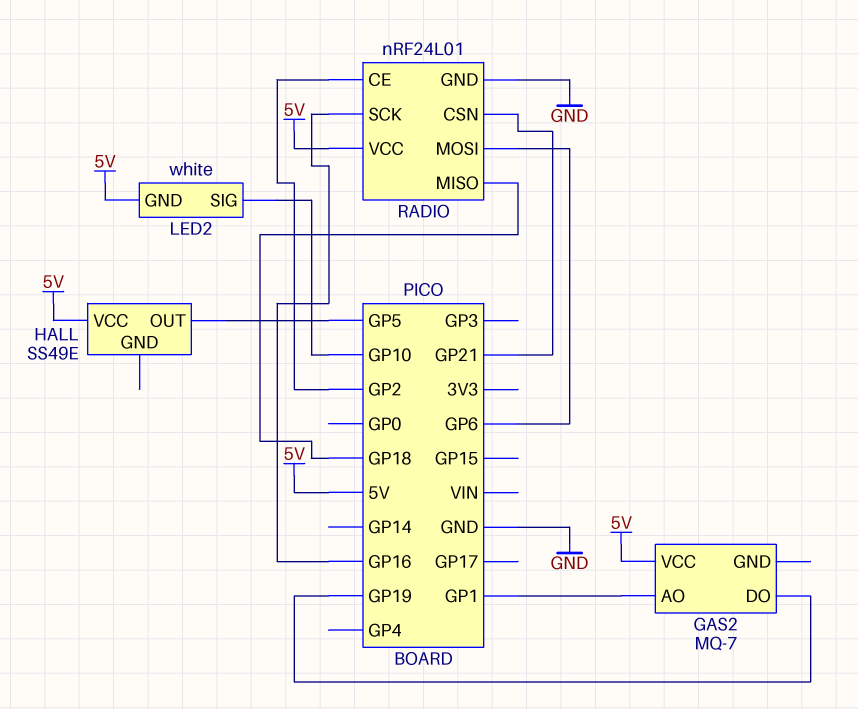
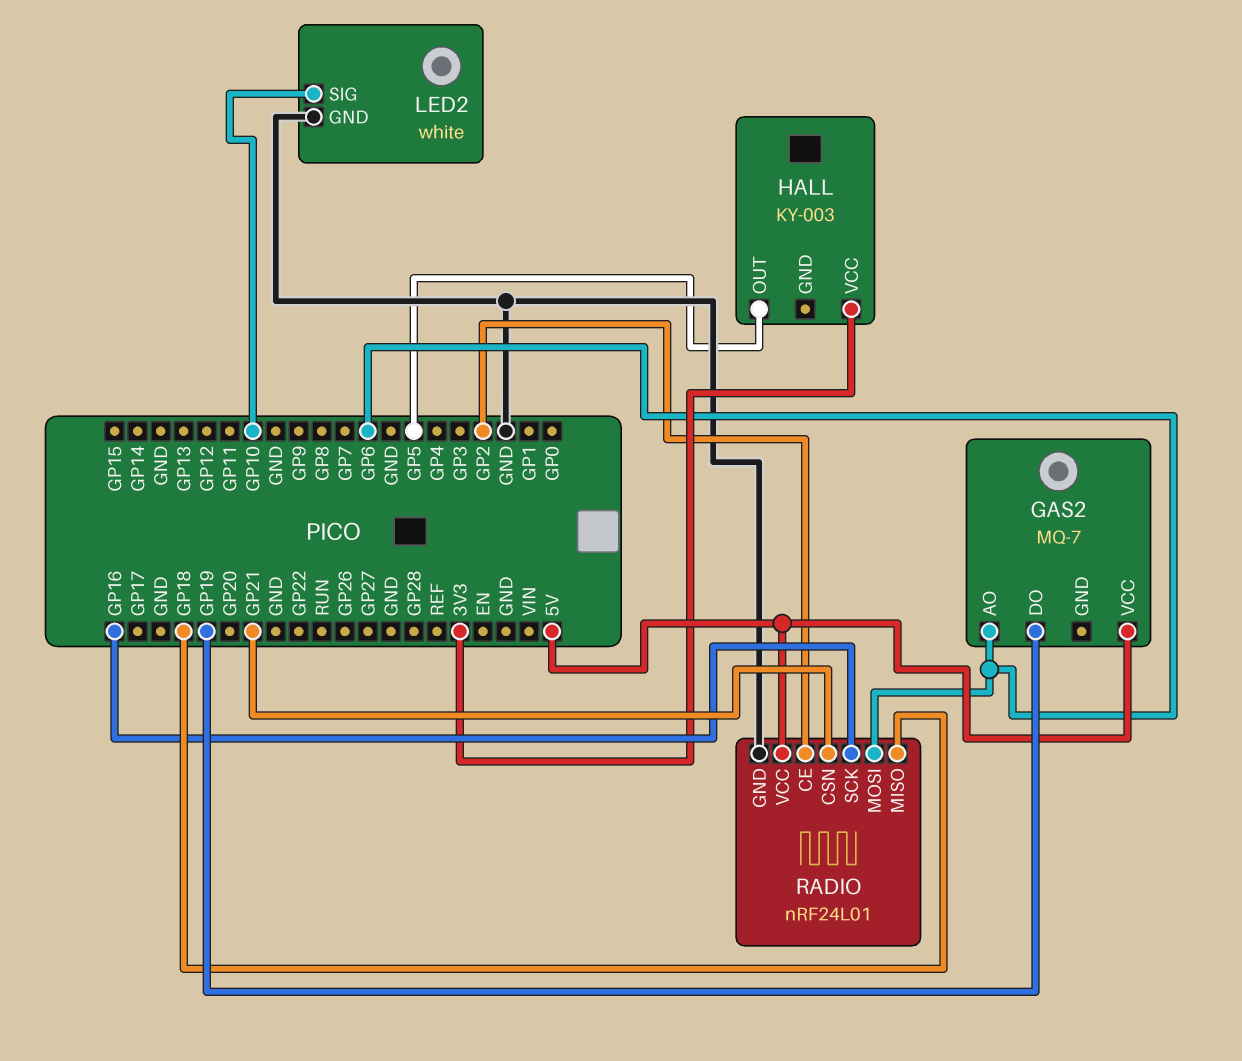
GAS2 pin AO: GP1 -> GP6
HALL: SS49E -> KY-003
HALL pin VCC: 5V -> 3V3
LED2 pin GND: 5V -> GND

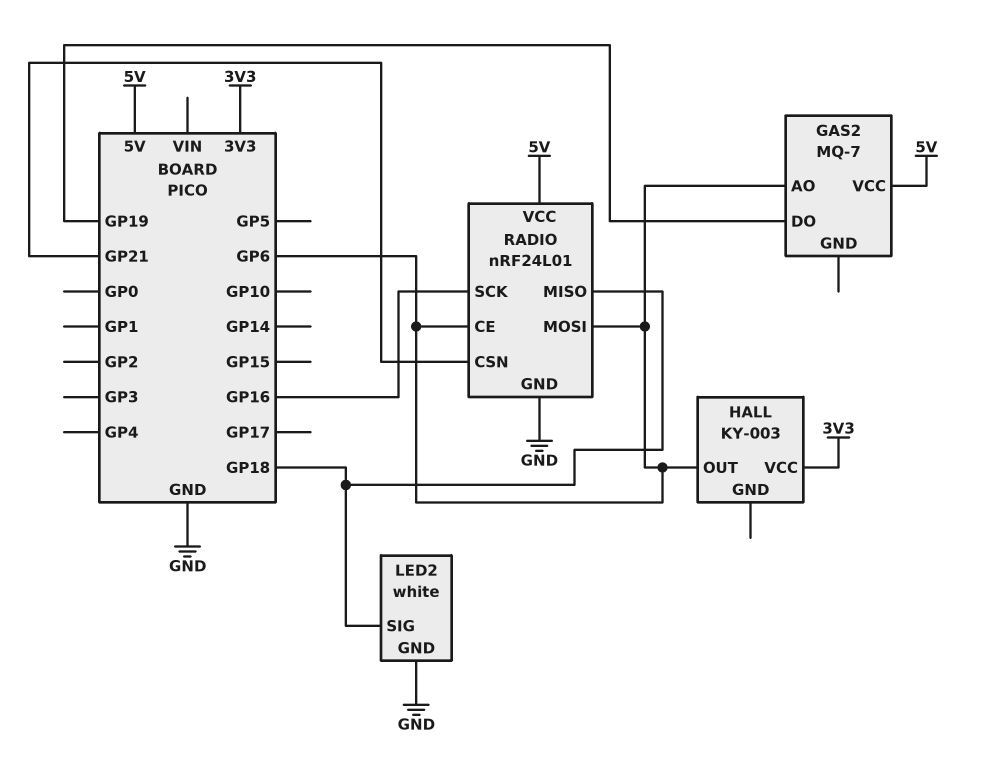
HALL pin OUT: GP5 -> GP6
LED2 pin SIG: GP10 -> GP18
RADIO pin CE: GP2 -> GP6

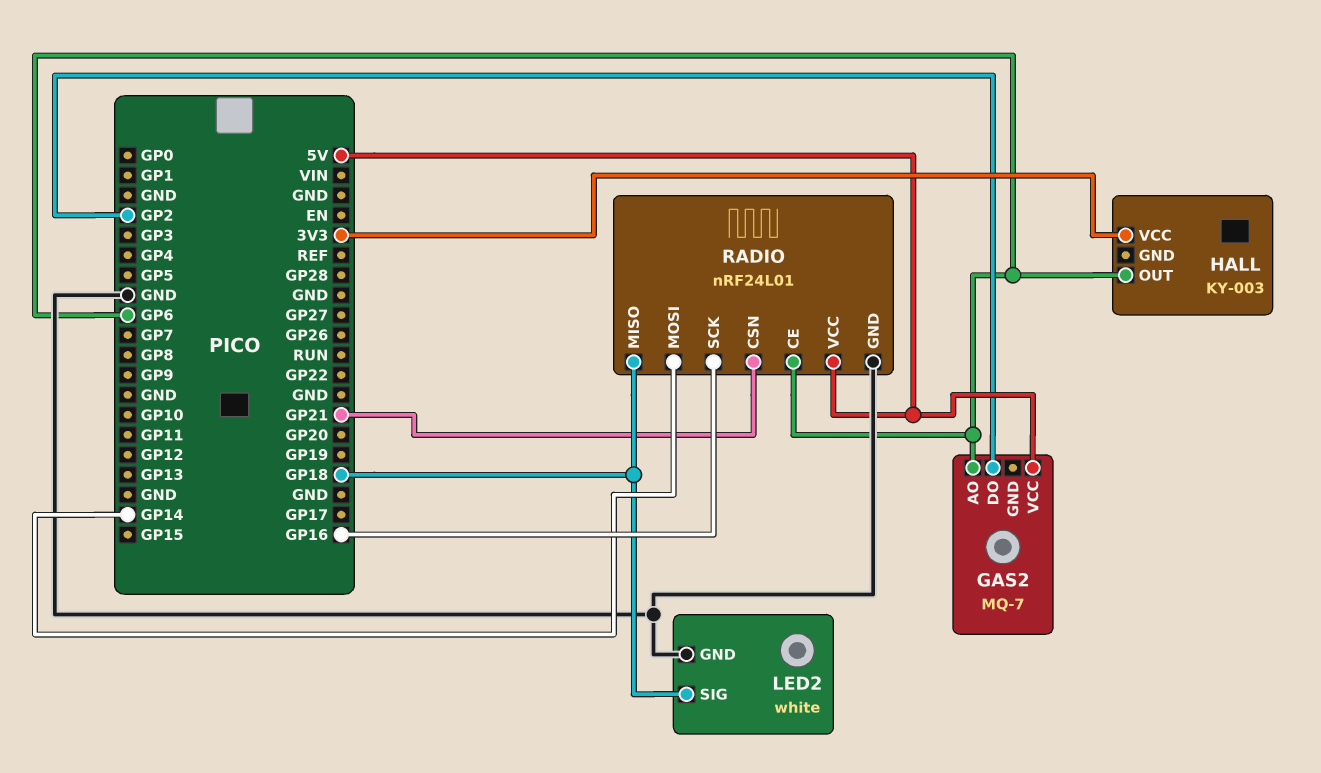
GAS2 pin DO: GP19 -> GP2
RADIO pin MOSI: GP6 -> GP14

